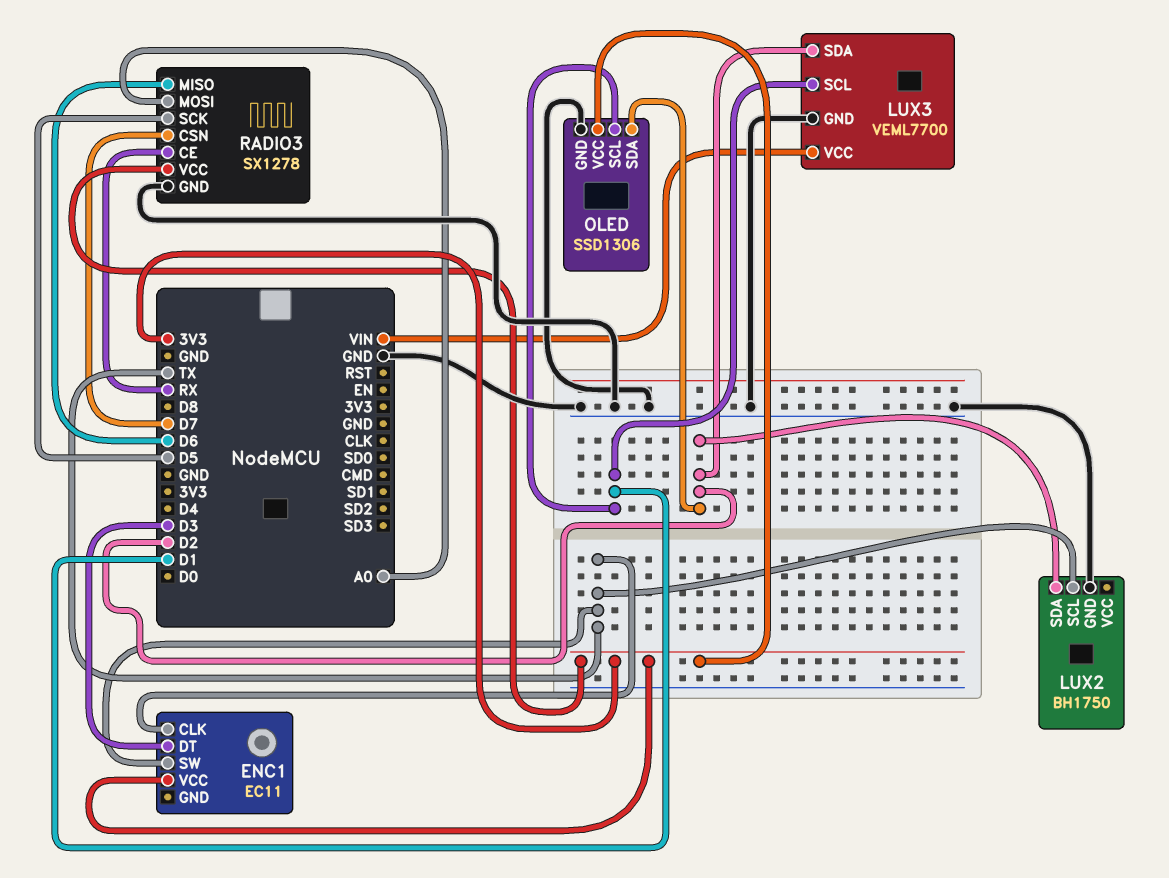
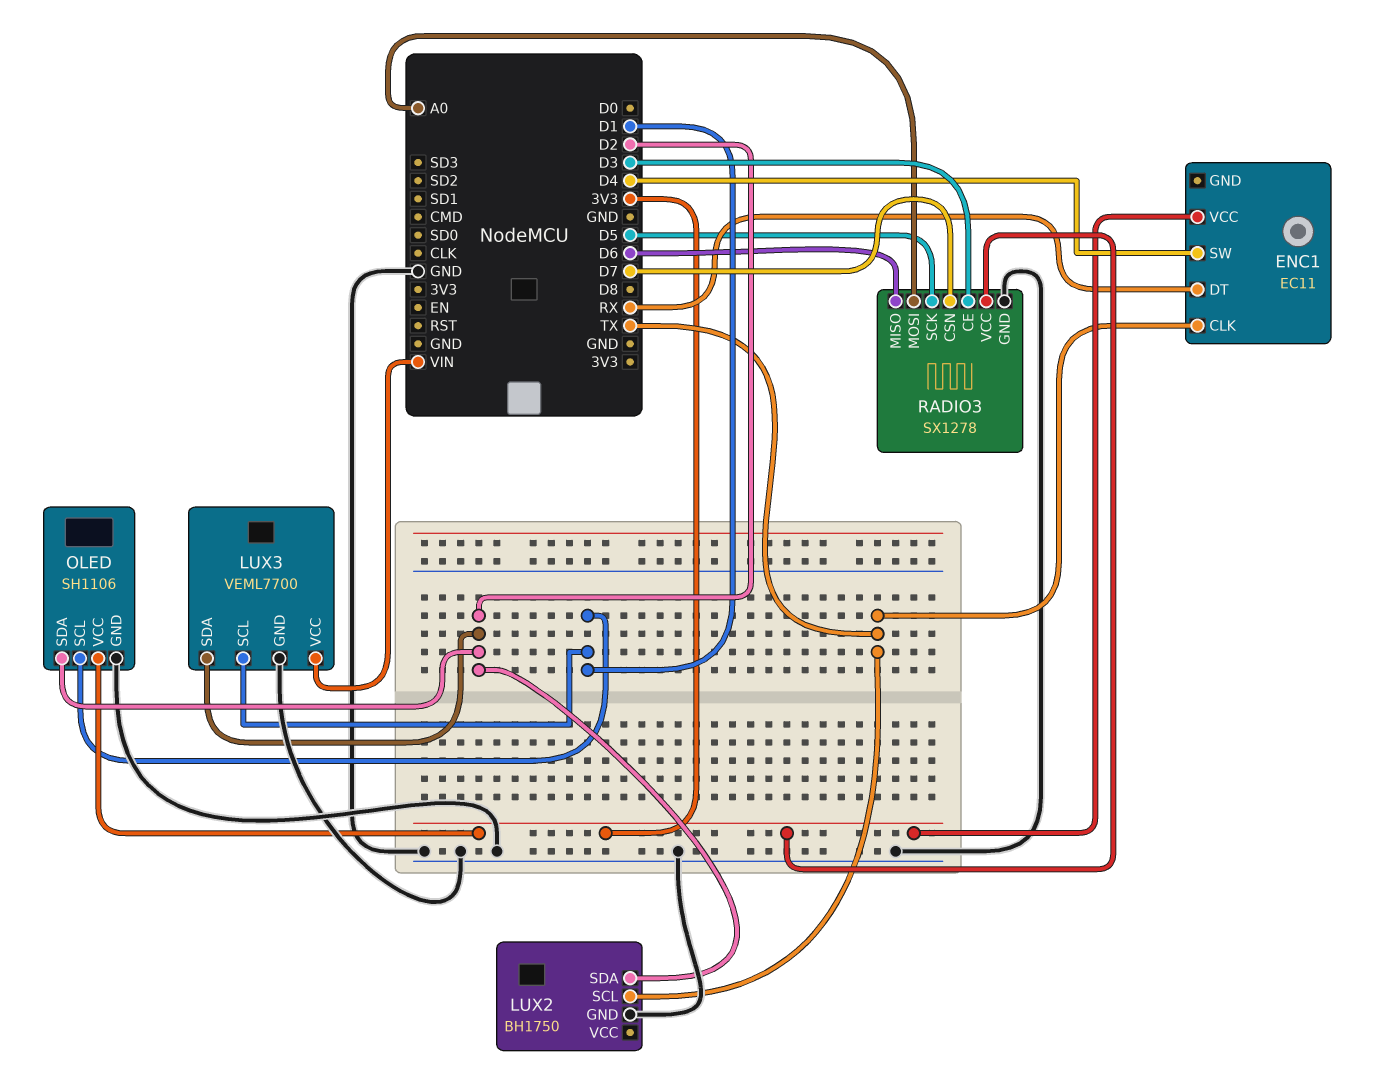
ENC1 pin DT: D3 -> RX
ENC1 pin SW: TX -> D4
OLED: SSD1306 -> SH1106
RADIO3 pin CE: RX -> D3

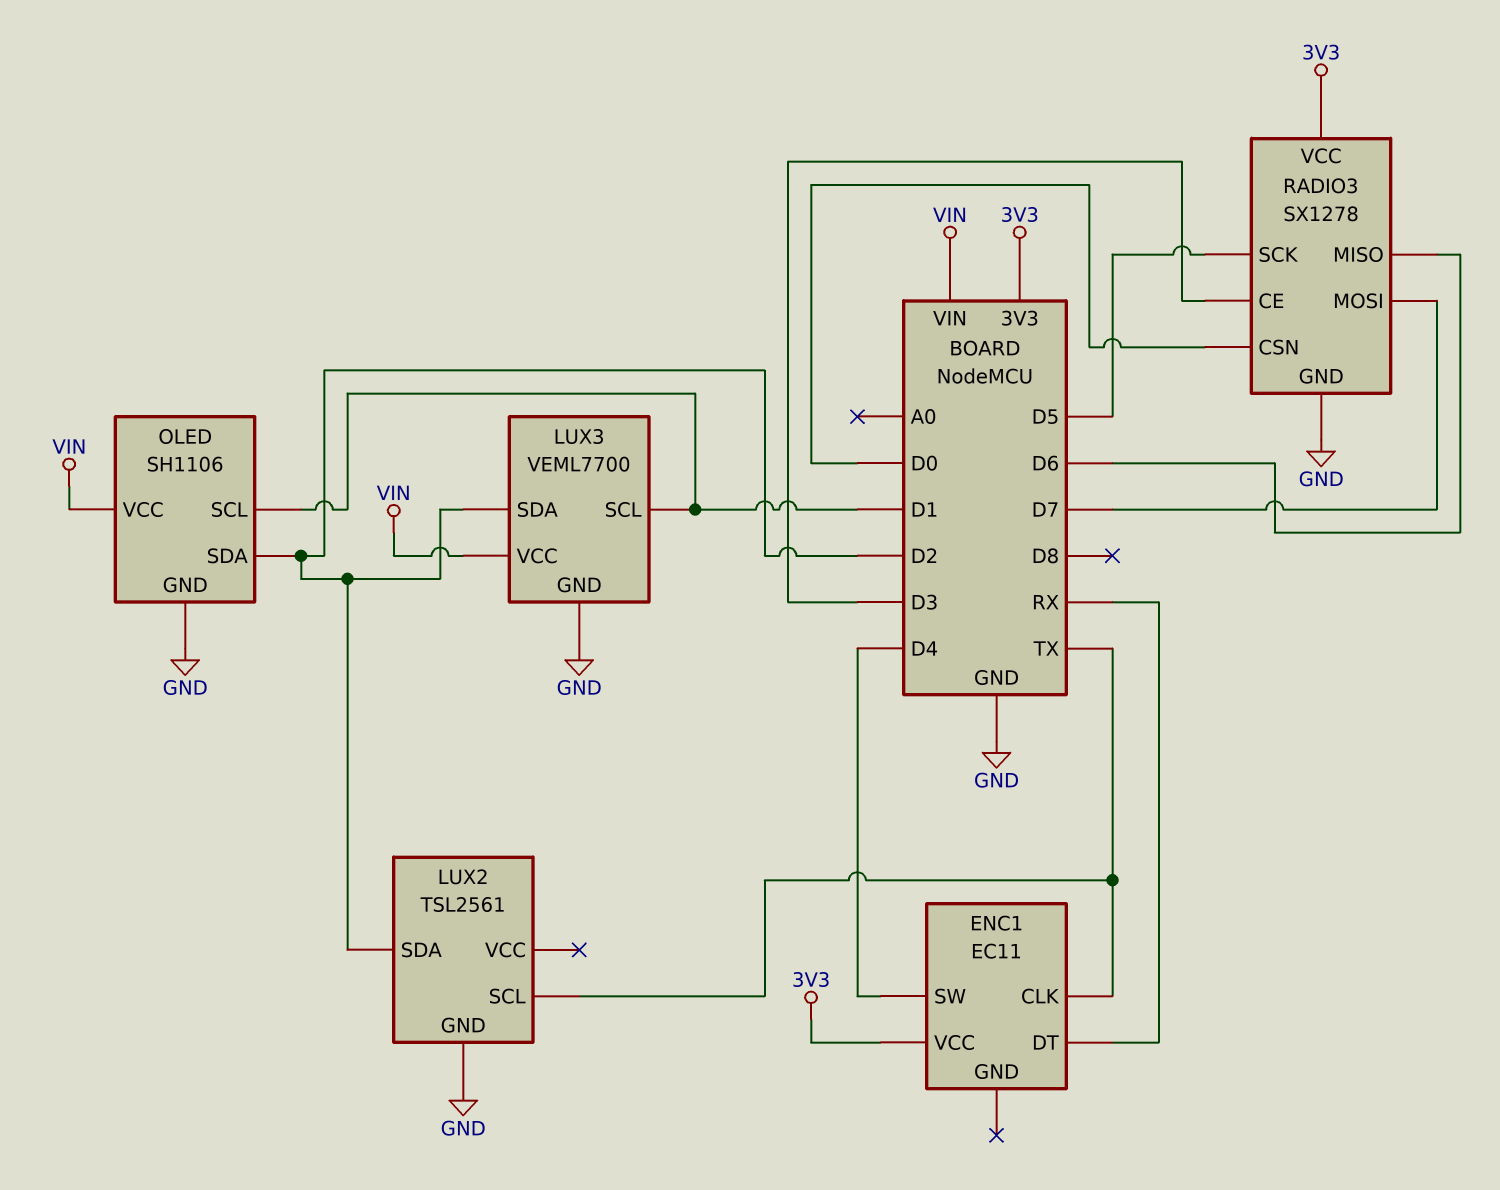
LUX2: BH1750 -> TSL2561
OLED pin VCC: 3V3 -> VIN
RADIO3 pin CSN: D7 -> D0
RADIO3 pin MOSI: A0 -> D7

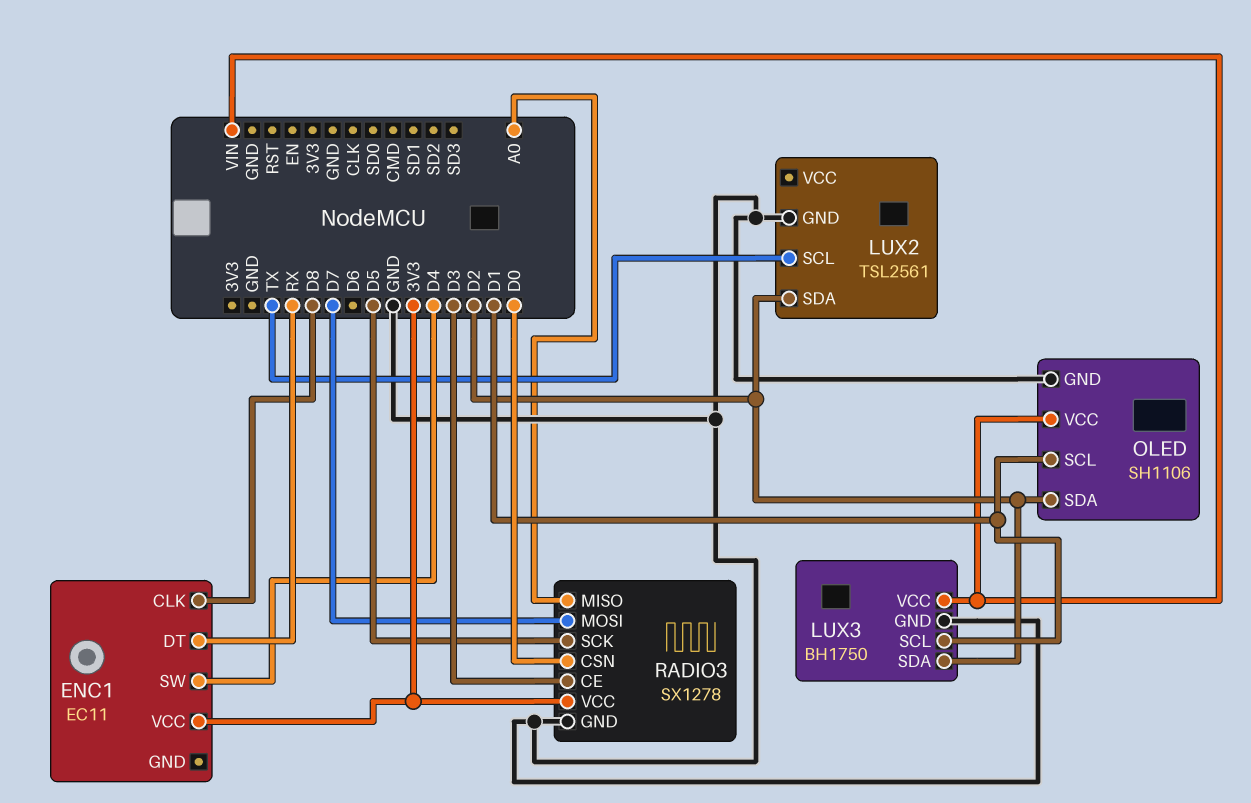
ENC1 pin CLK: TX -> D8
LUX3: VEML7700 -> BH1750
RADIO3 pin MISO: D6 -> A0

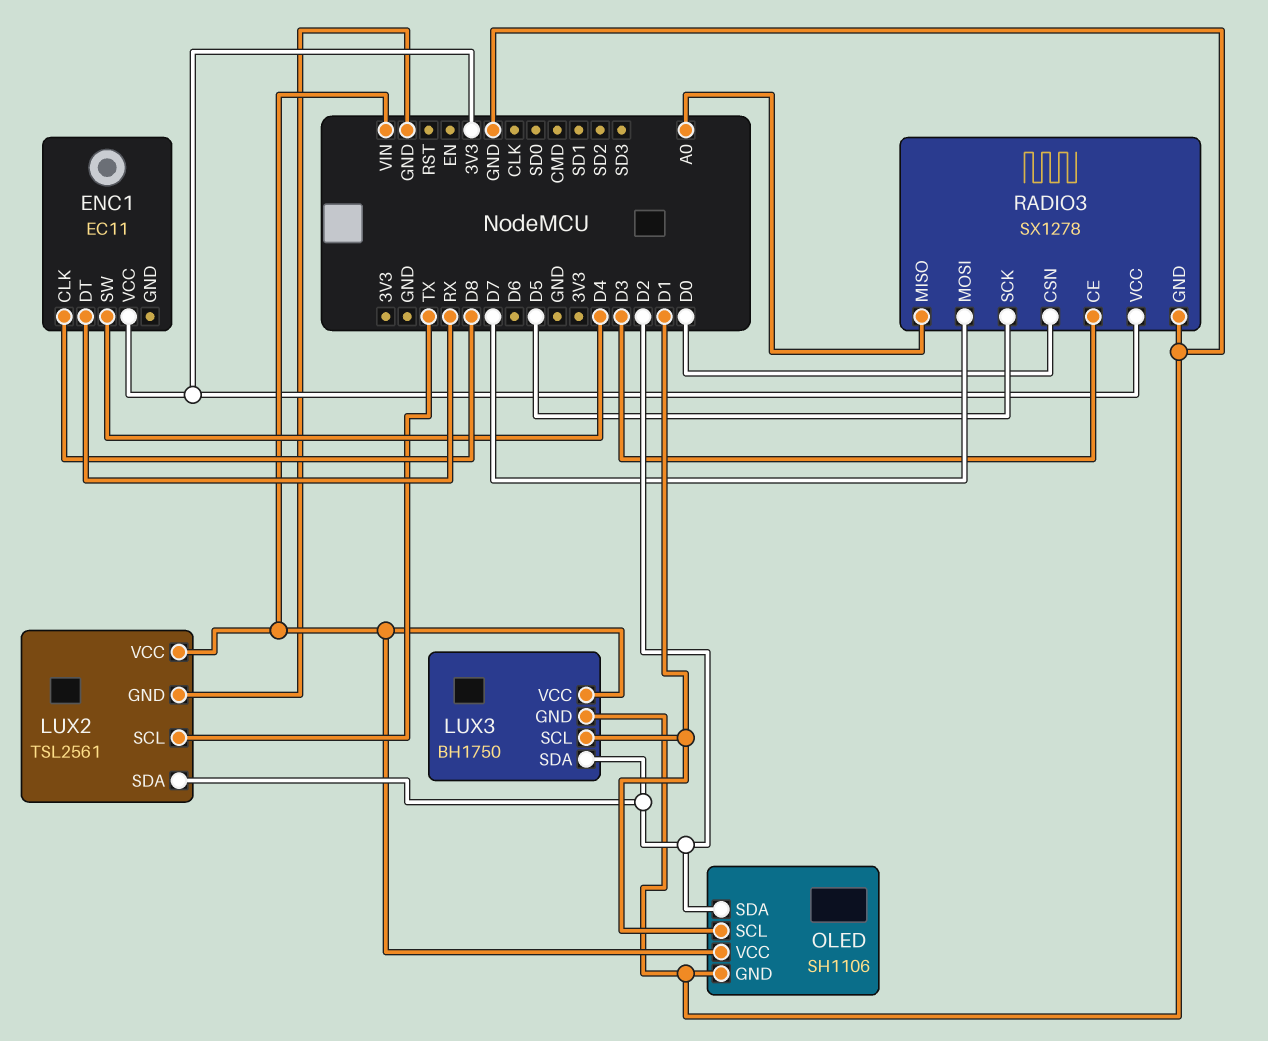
LUX2 pin VCC: none -> VIN

